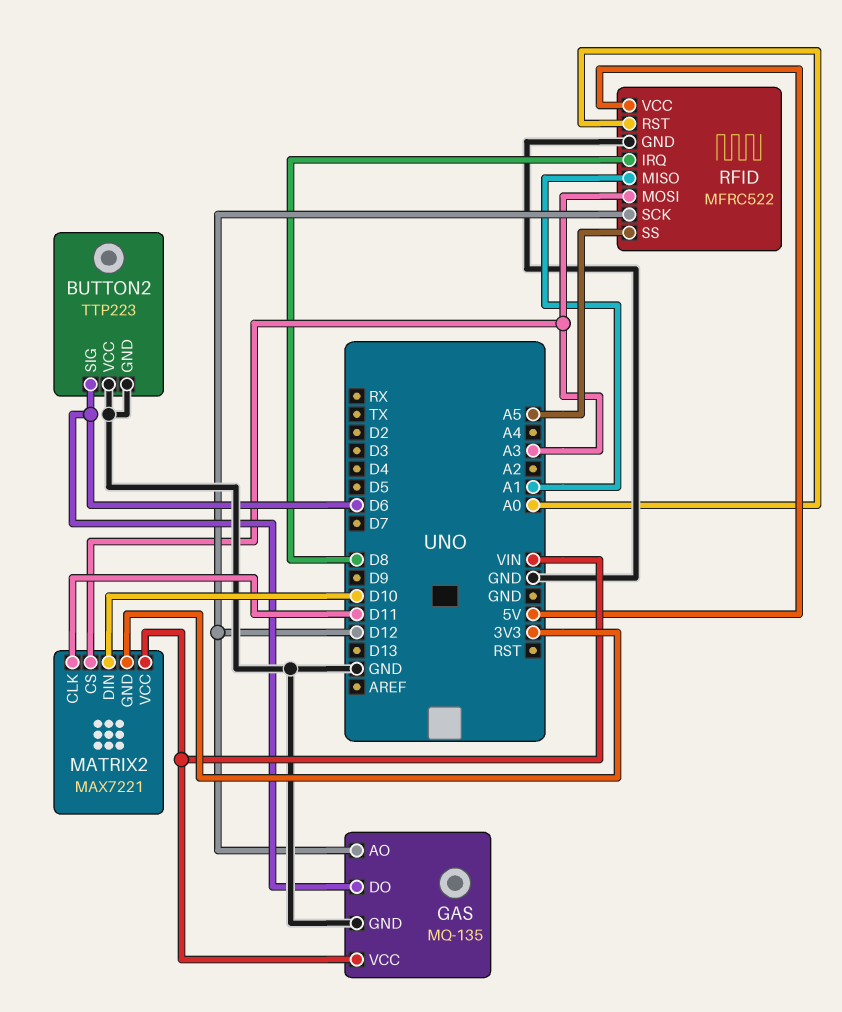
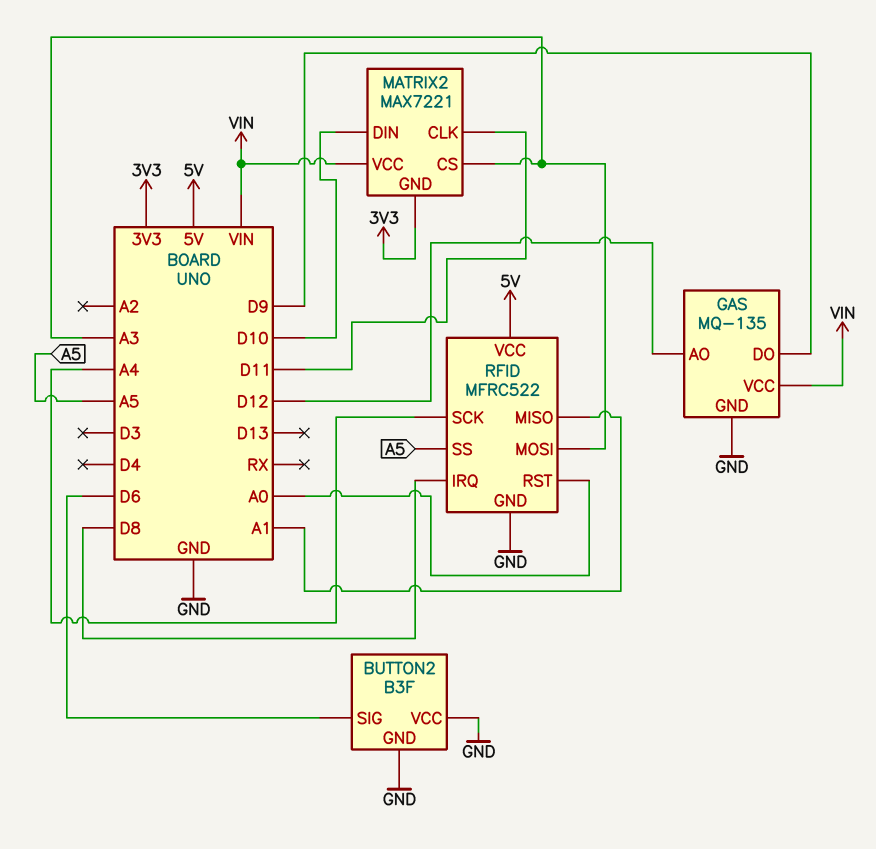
BUTTON2: TTP223 -> B3F
GAS pin DO: D6 -> D9
RFID pin SCK: D12 -> A4

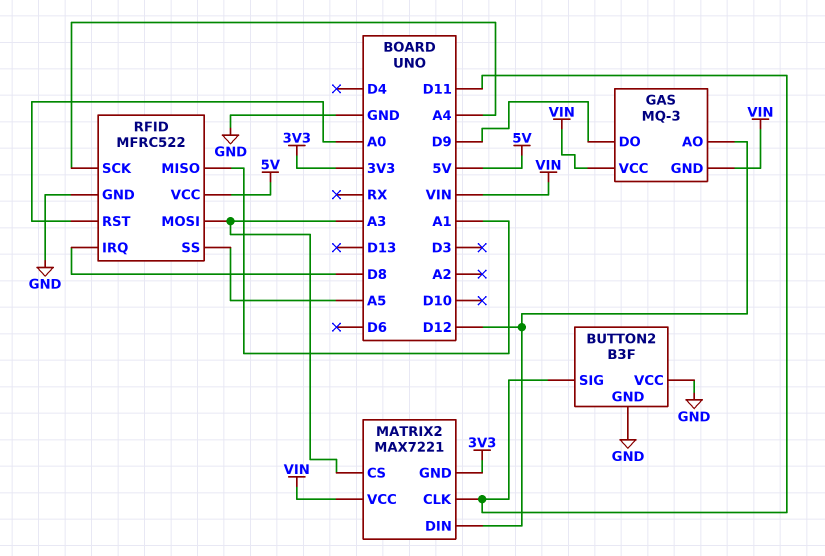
BUTTON2 pin SIG: D6 -> D11
GAS: MQ-135 -> MQ-3
GAS pin GND: GND -> VIN
MATRIX2 pin DIN: D10 -> D12

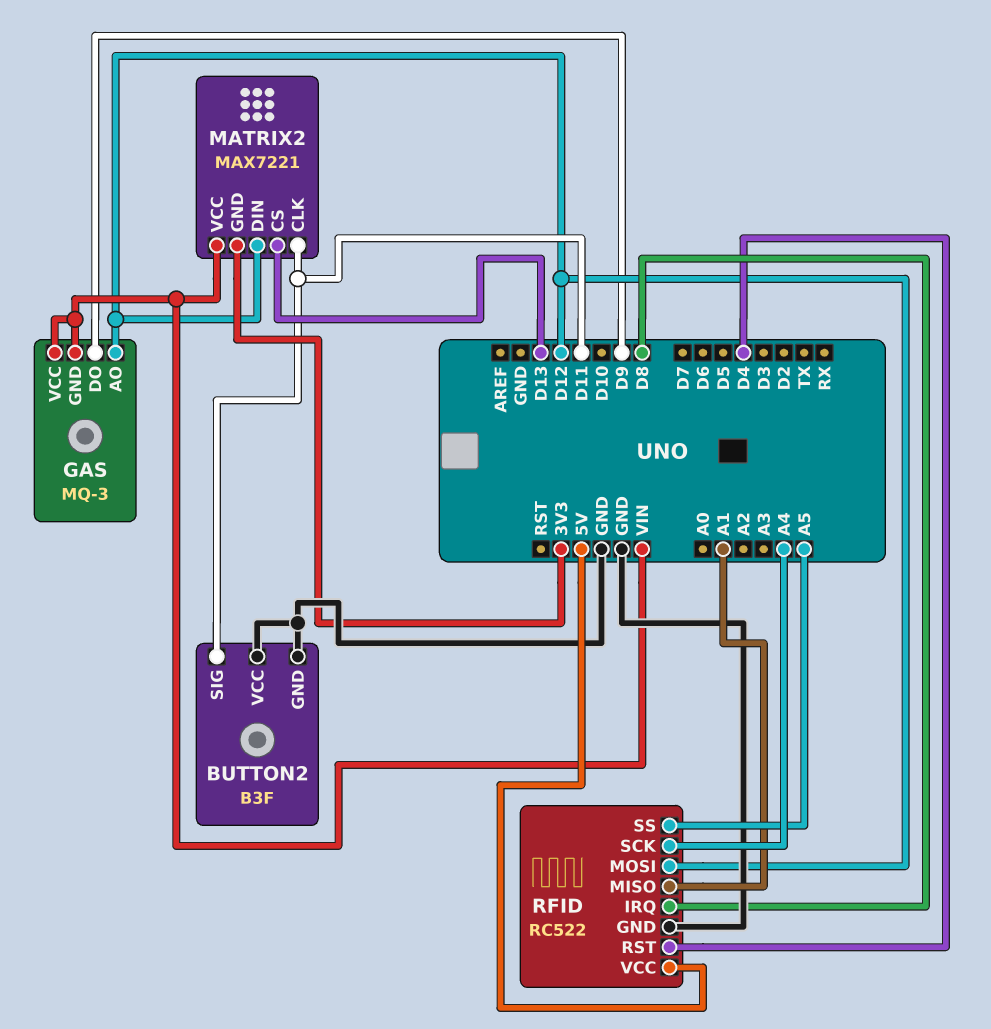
MATRIX2 pin CS: A3 -> D13
RFID: MFRC522 -> RC522
RFID pin MOSI: A3 -> D12
RFID pin RST: A0 -> D4

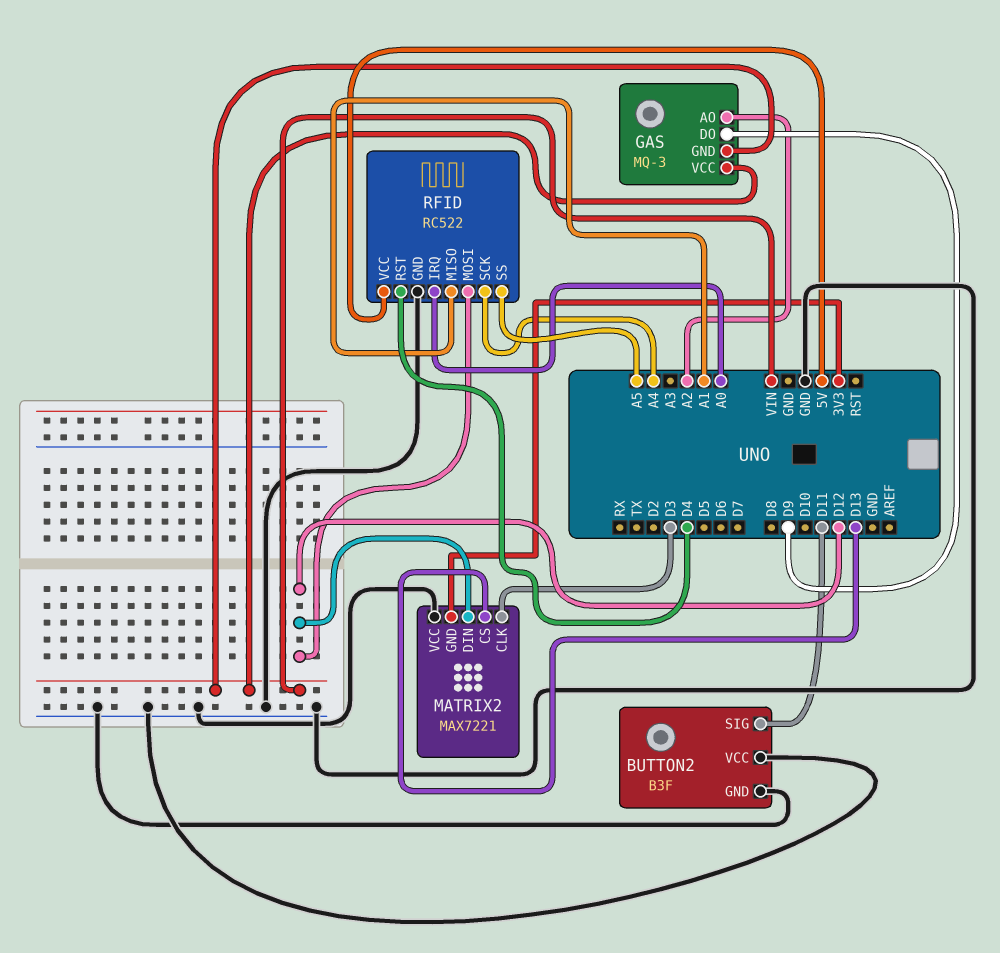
GAS pin AO: D12 -> A2
MATRIX2 pin CLK: D11 -> D3
MATRIX2 pin VCC: VIN -> GND
RFID pin IRQ: D8 -> A0

